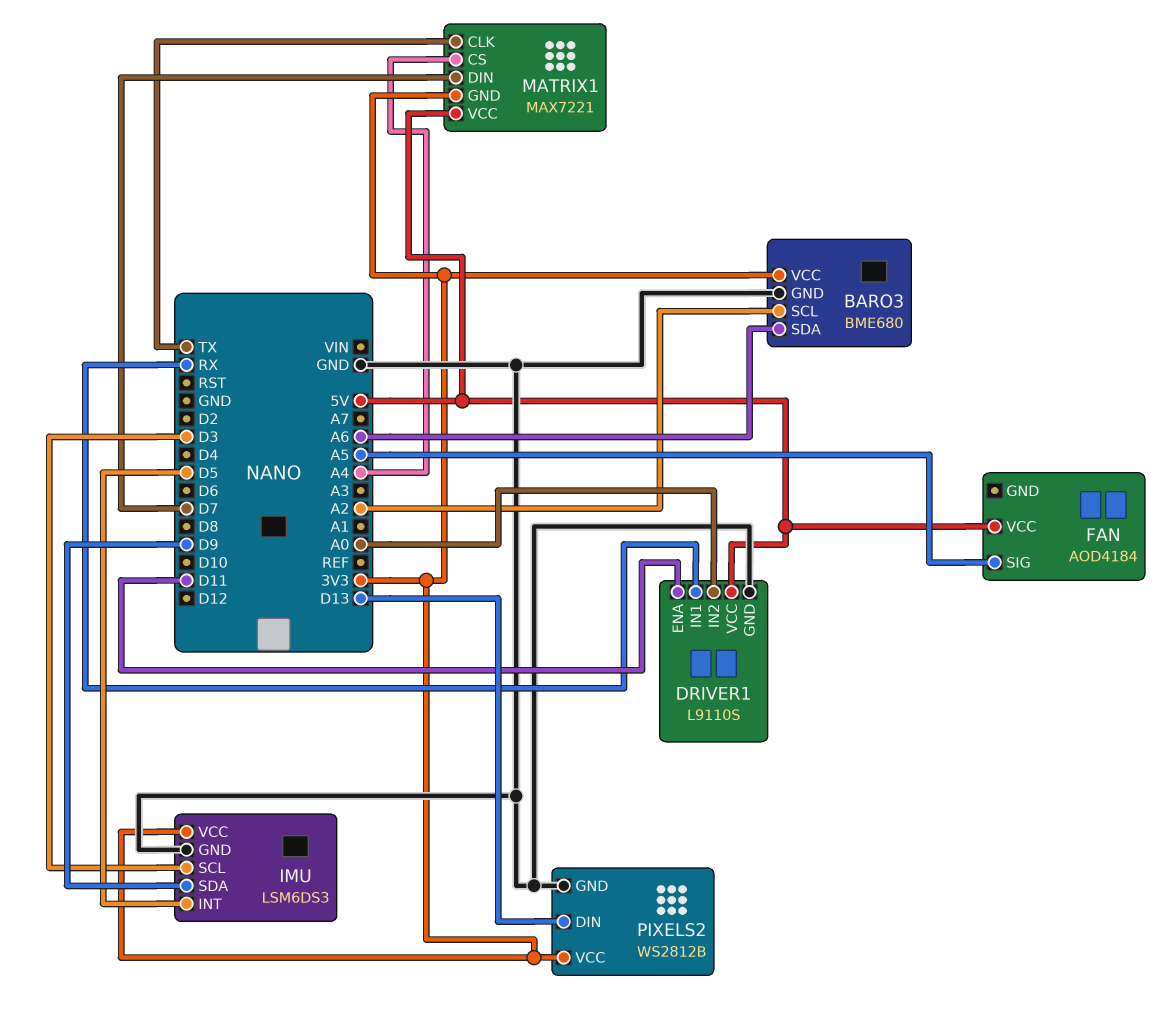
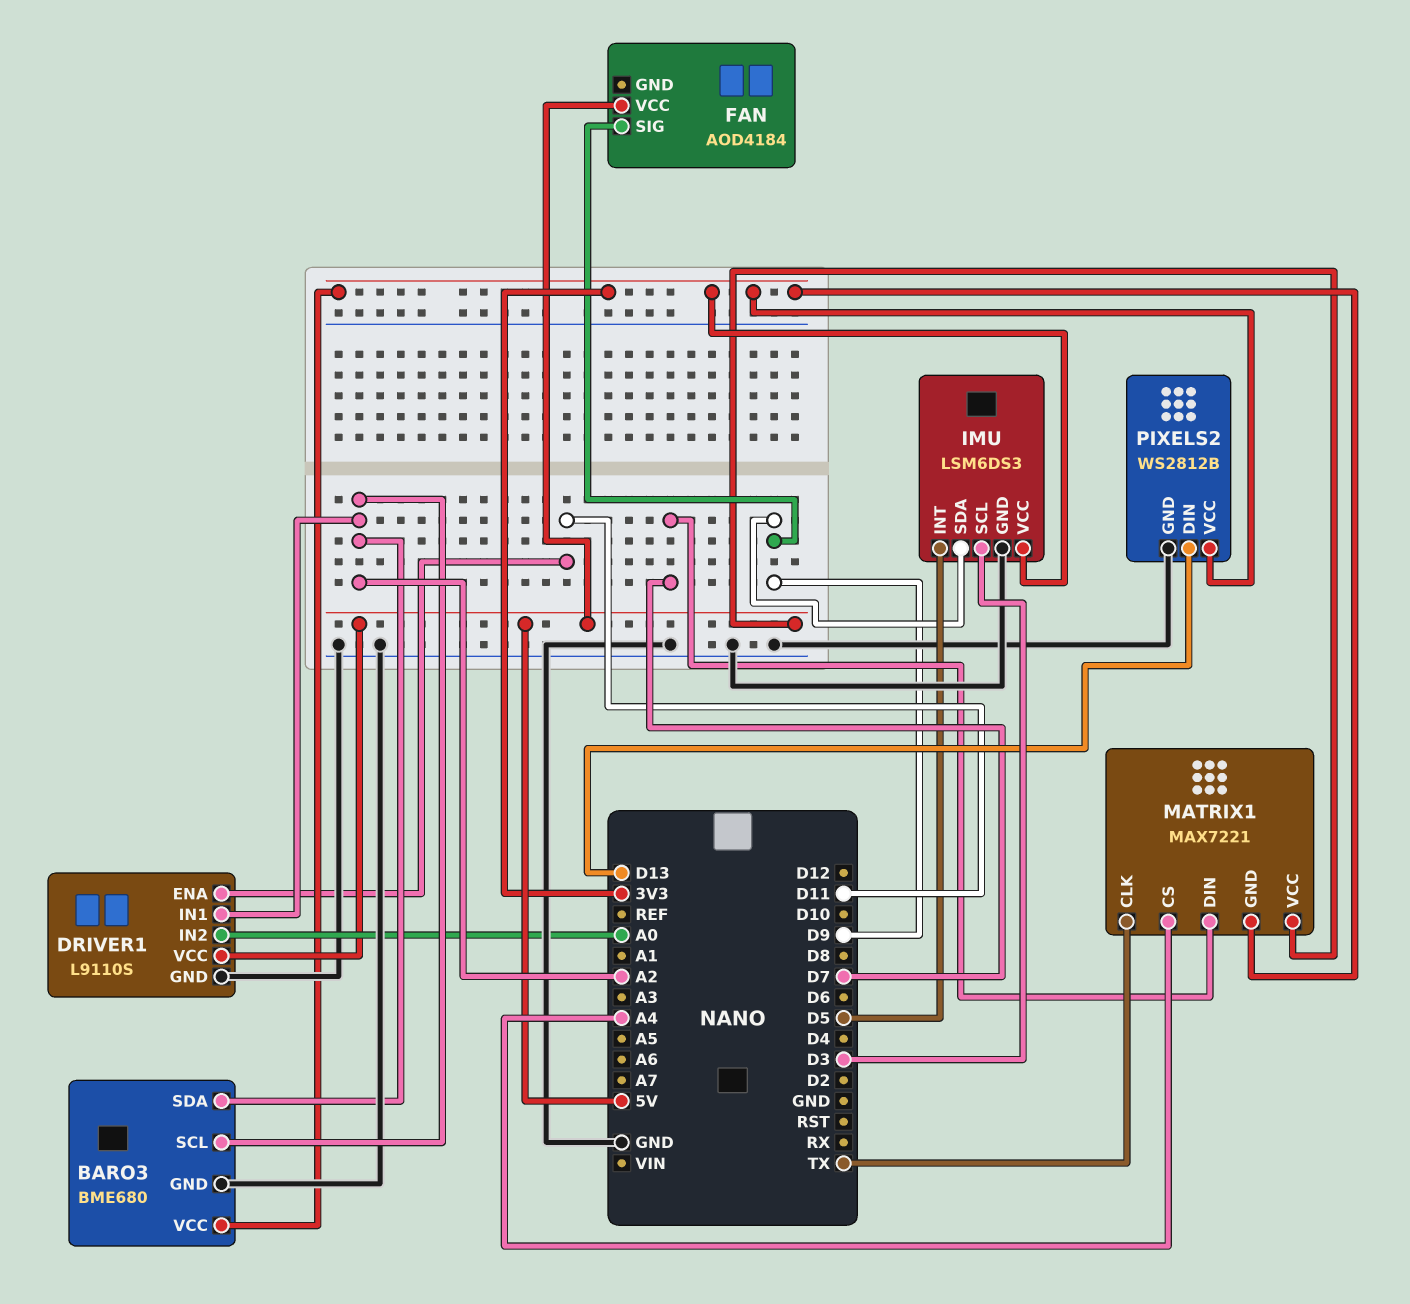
BARO3 pin SDA: A6 -> A2
DRIVER1 pin IN1: RX -> A2
FAN pin SIG: A5 -> D9

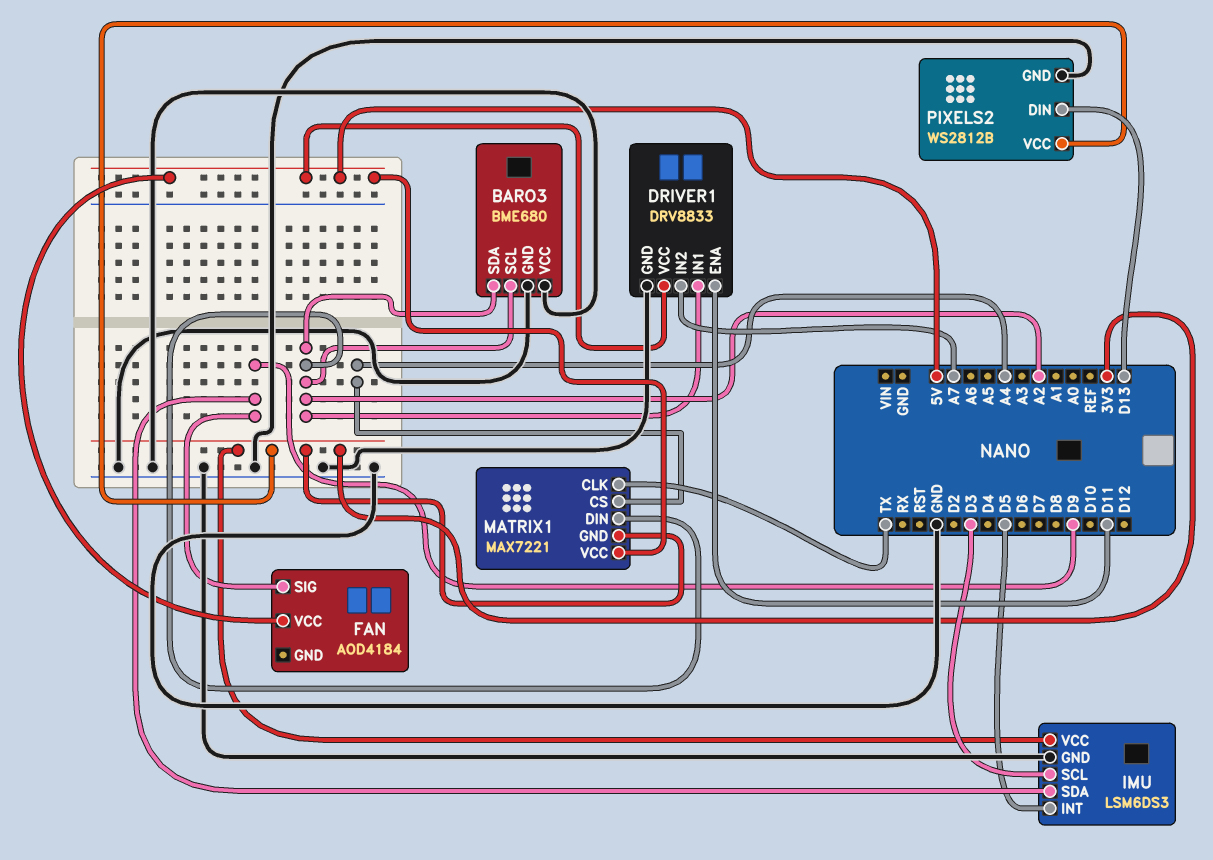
BARO3 pin VCC: 3V3 -> GND
DRIVER1: L9110S -> DRV8833
DRIVER1 pin IN2: A0 -> A7
MATRIX1 pin DIN: D7 -> A2

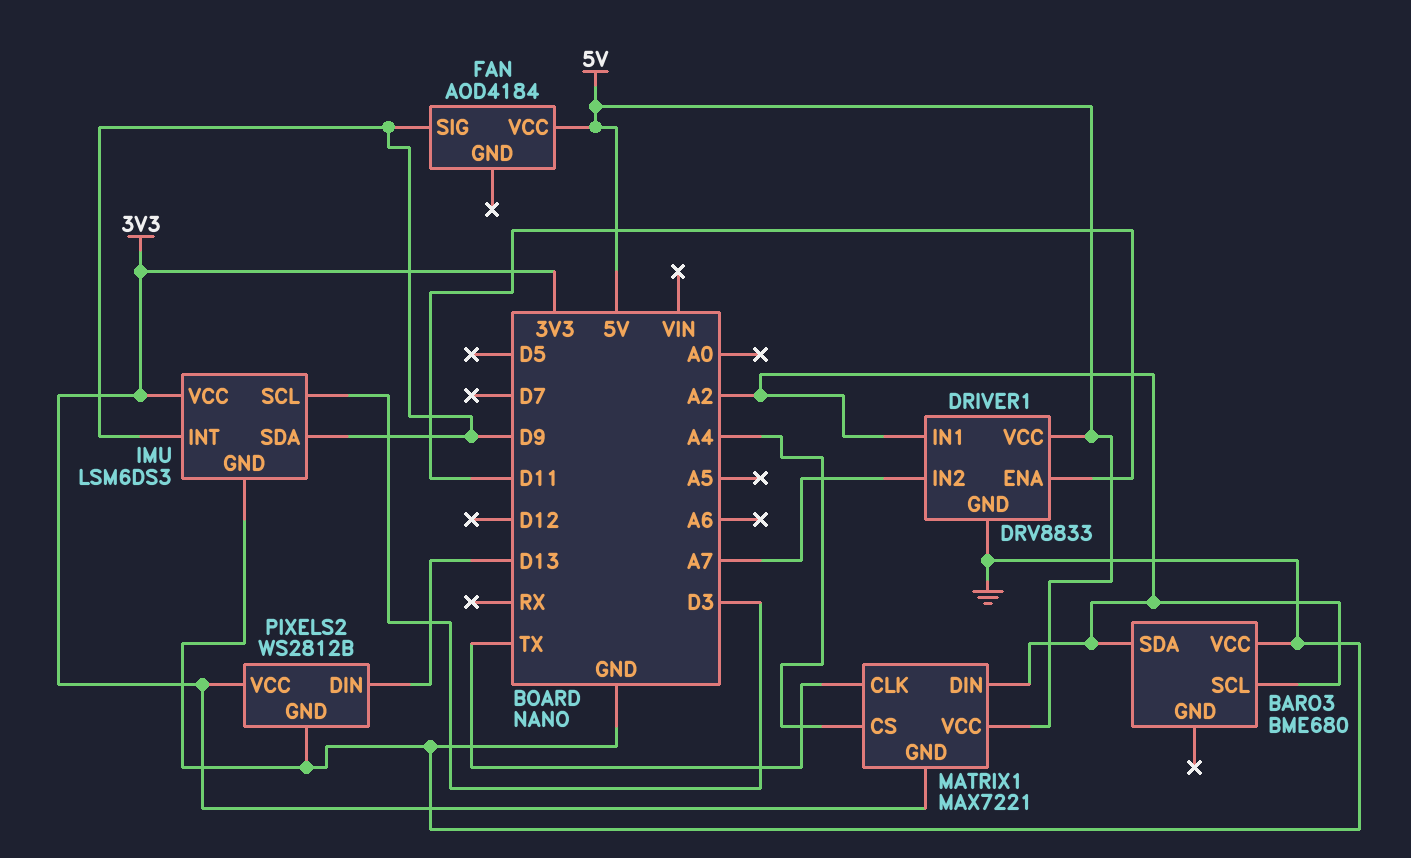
BARO3 pin GND: GND -> none
IMU pin INT: D5 -> D9

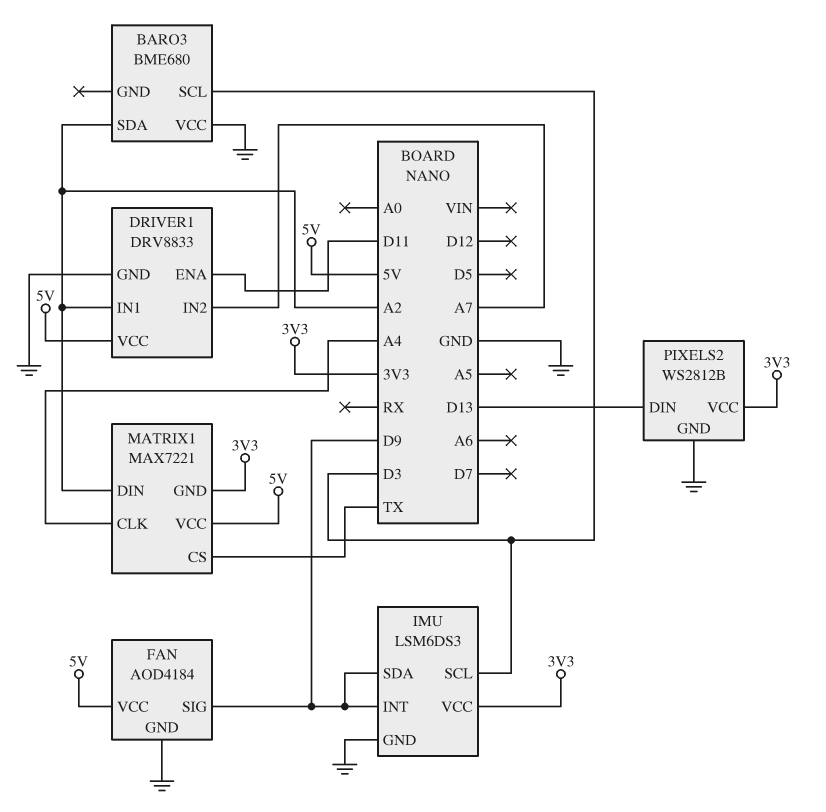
BARO3 pin SCL: A2 -> D3
FAN pin GND: none -> GND
MATRIX1 pin CLK: TX -> A4
MATRIX1 pin CS: A4 -> TX

